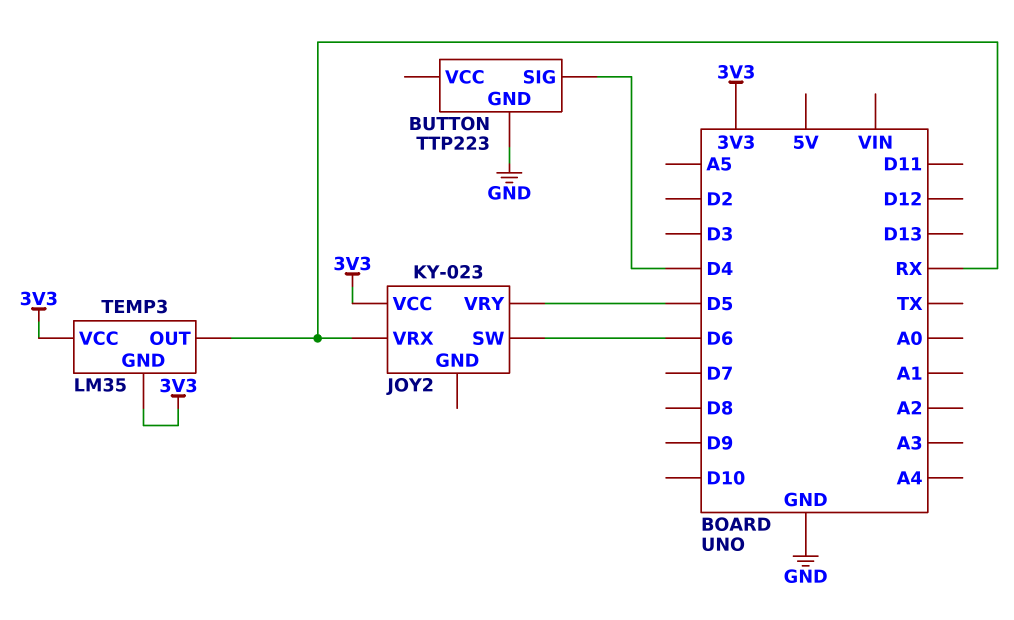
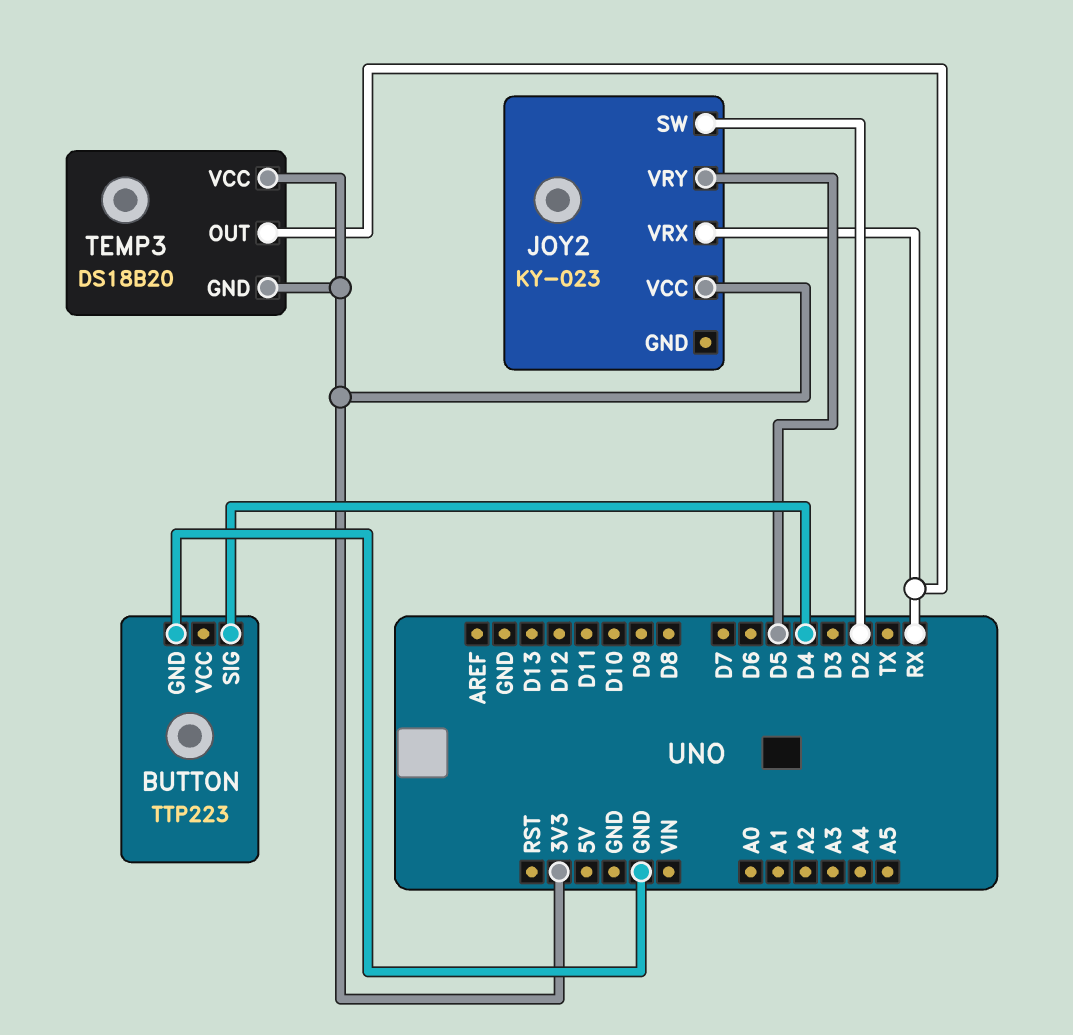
JOY2 pin SW: D6 -> D2
TEMP3: LM35 -> DS18B20

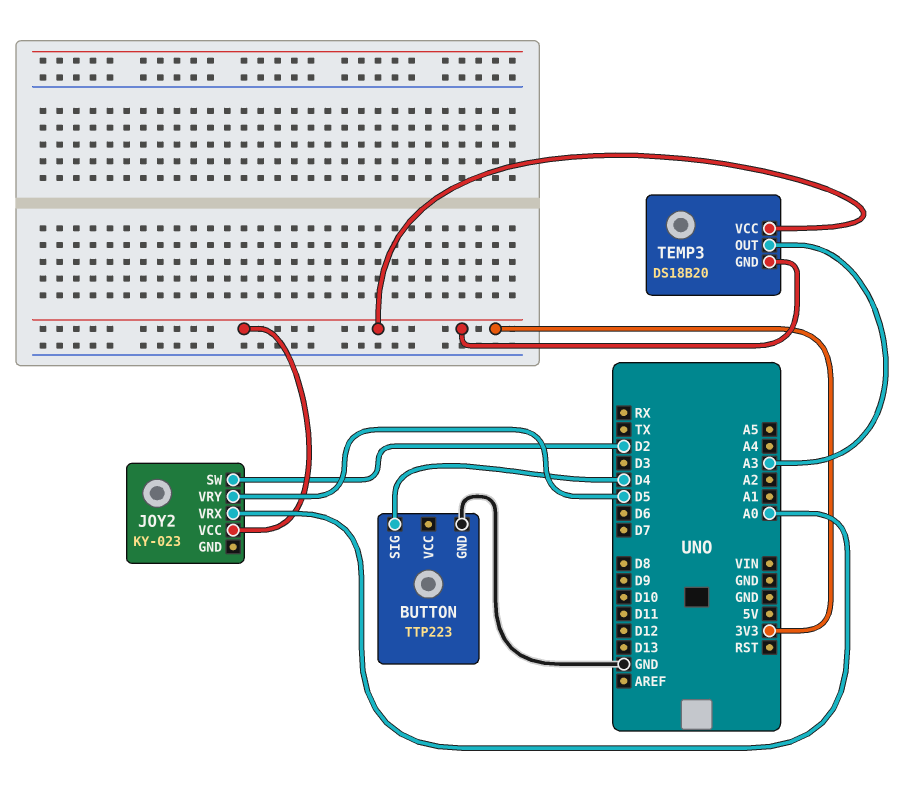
JOY2 pin VRX: RX -> A0
TEMP3 pin OUT: RX -> A3

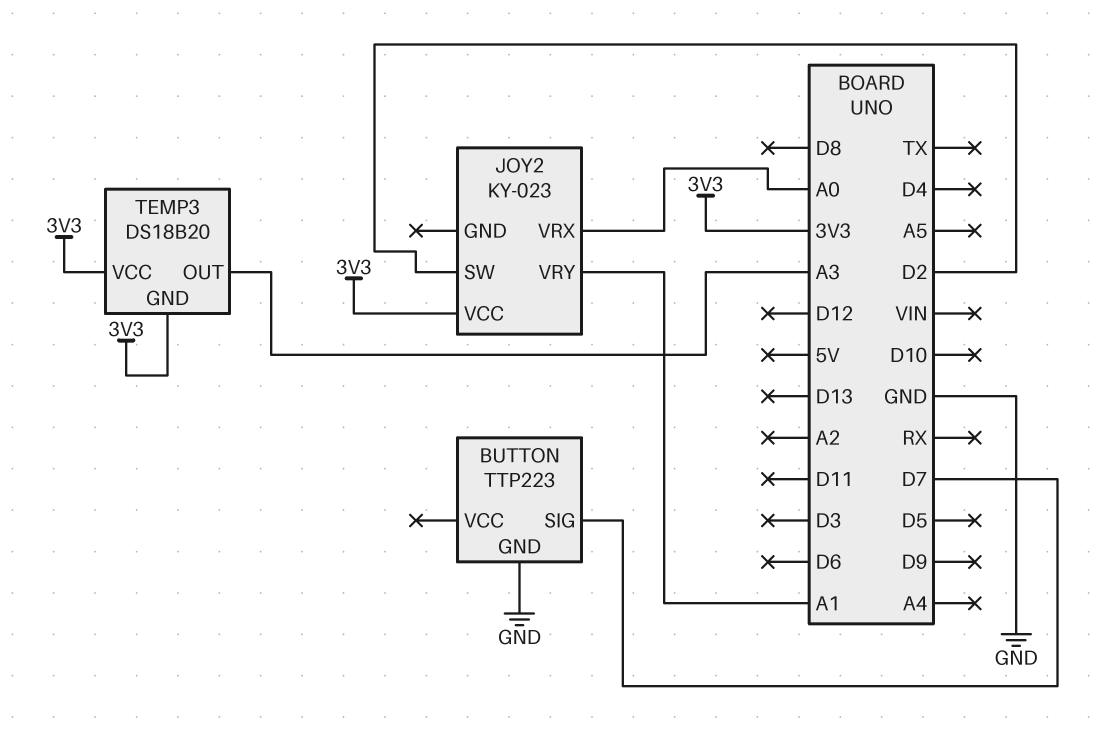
BUTTON pin SIG: D4 -> D7
JOY2 pin VRY: D5 -> A1

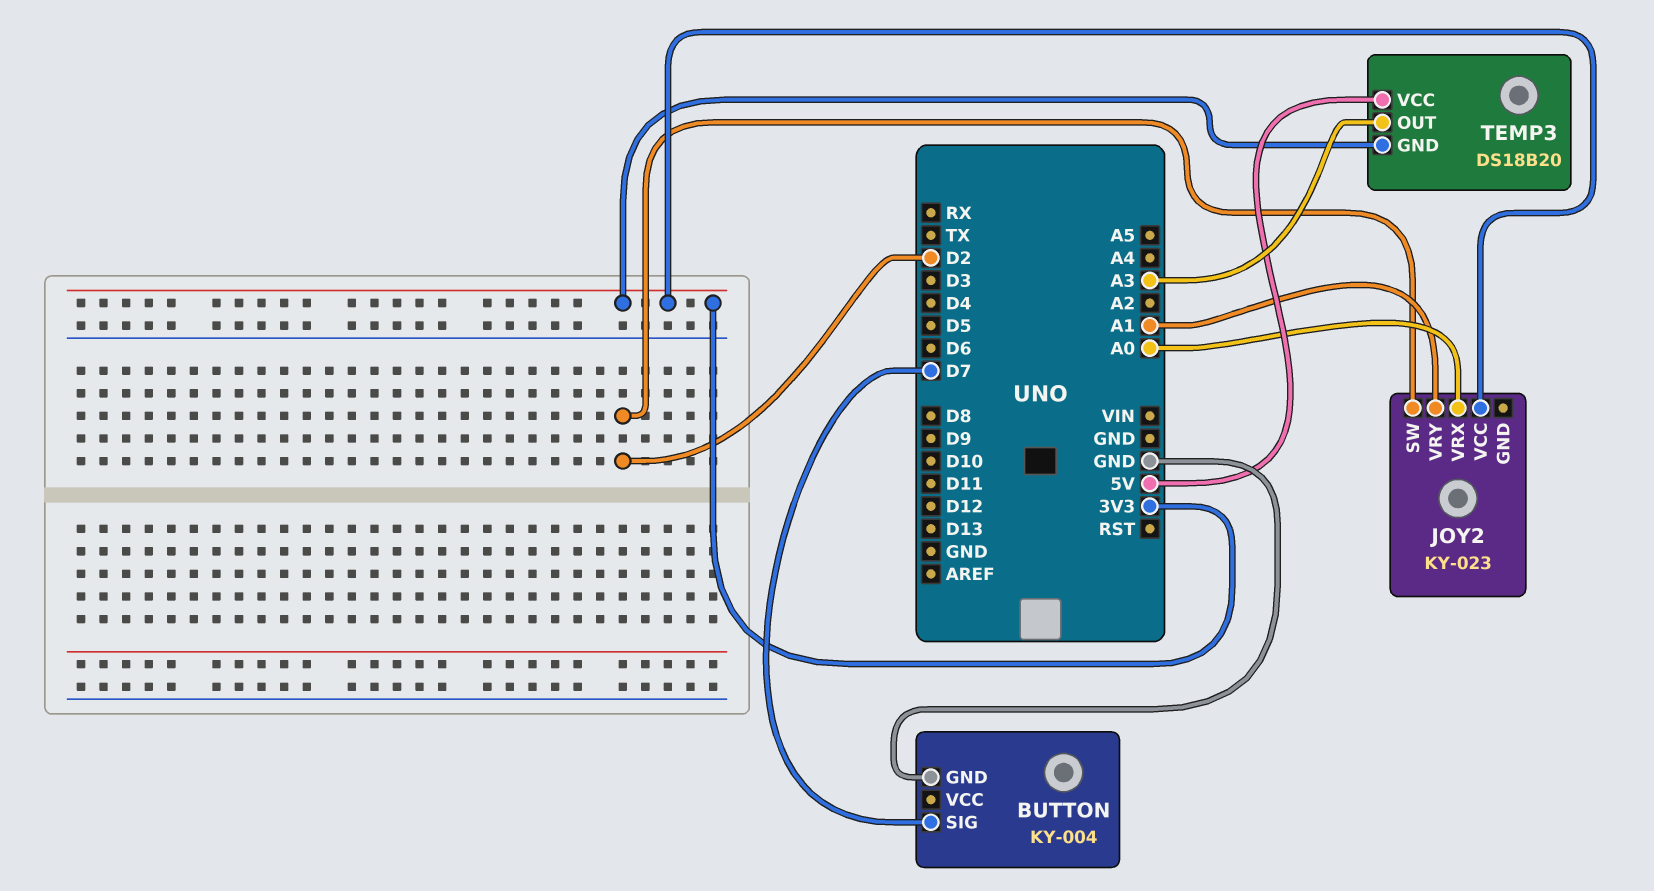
BUTTON: TTP223 -> KY-004
TEMP3 pin VCC: 3V3 -> 5V

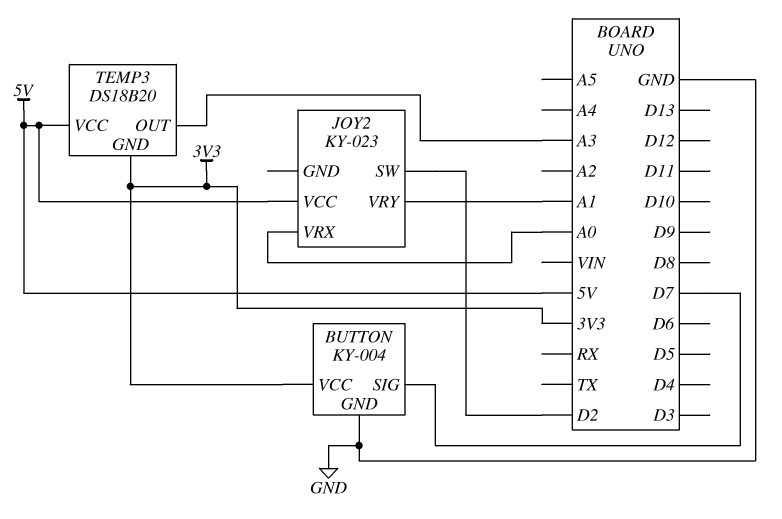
BUTTON pin VCC: none -> 3V3
JOY2 pin VCC: 3V3 -> 5V

